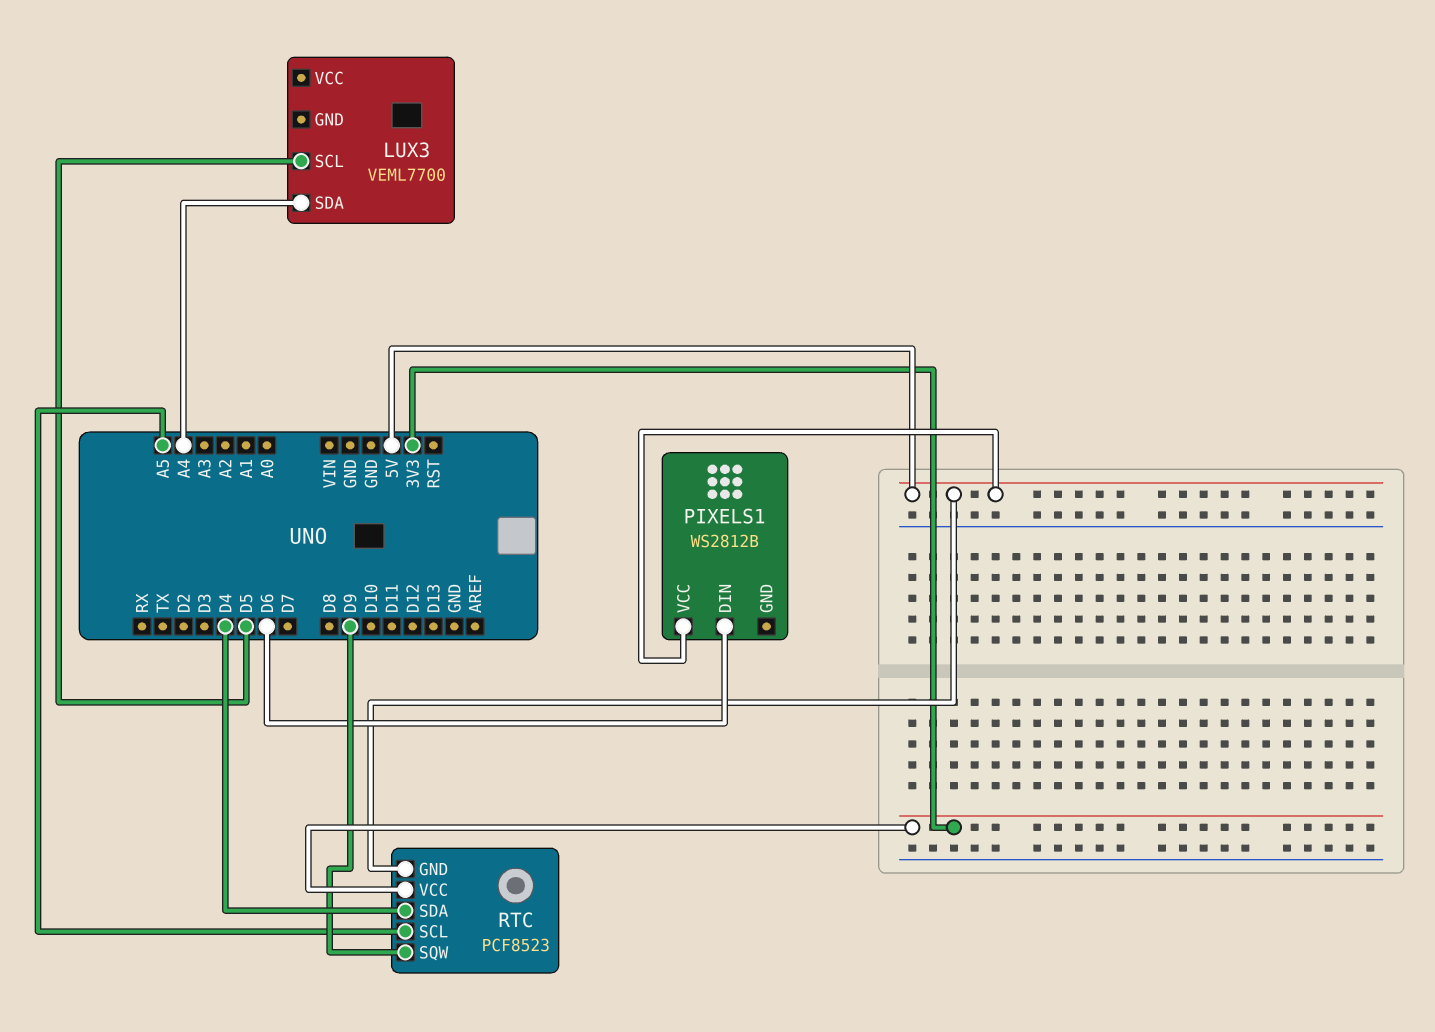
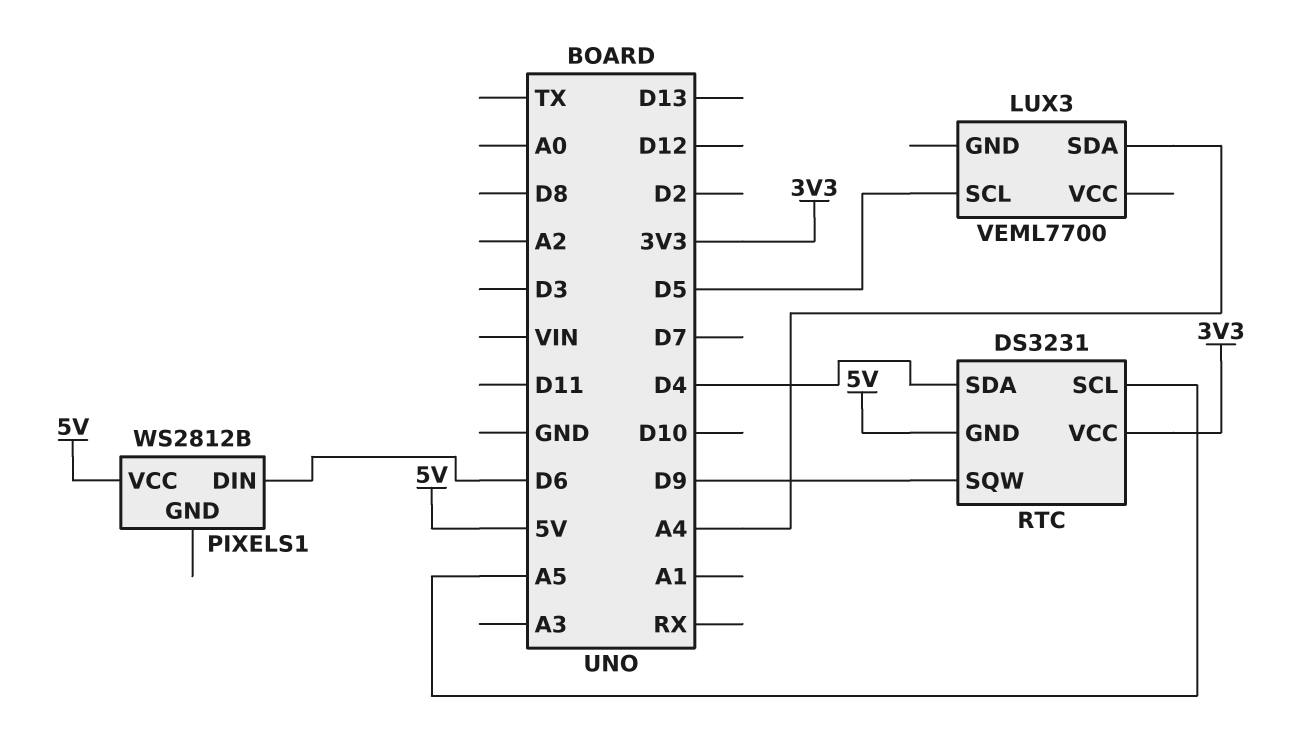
RTC: PCF8523 -> DS3231

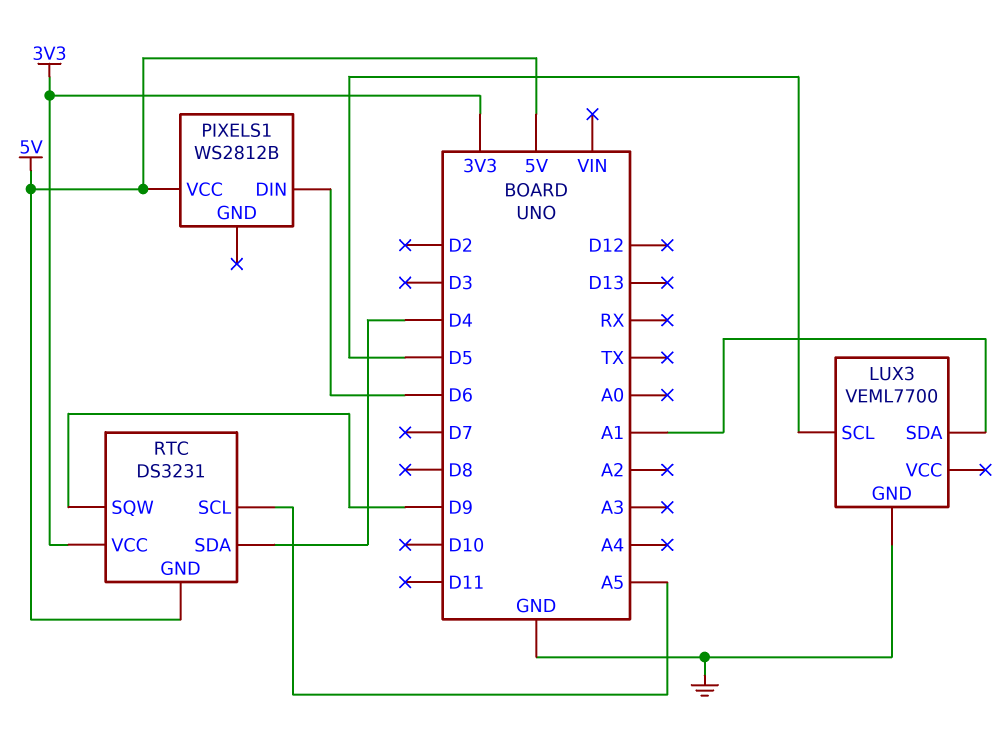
LUX3 pin GND: none -> GND
LUX3 pin SDA: A4 -> A1

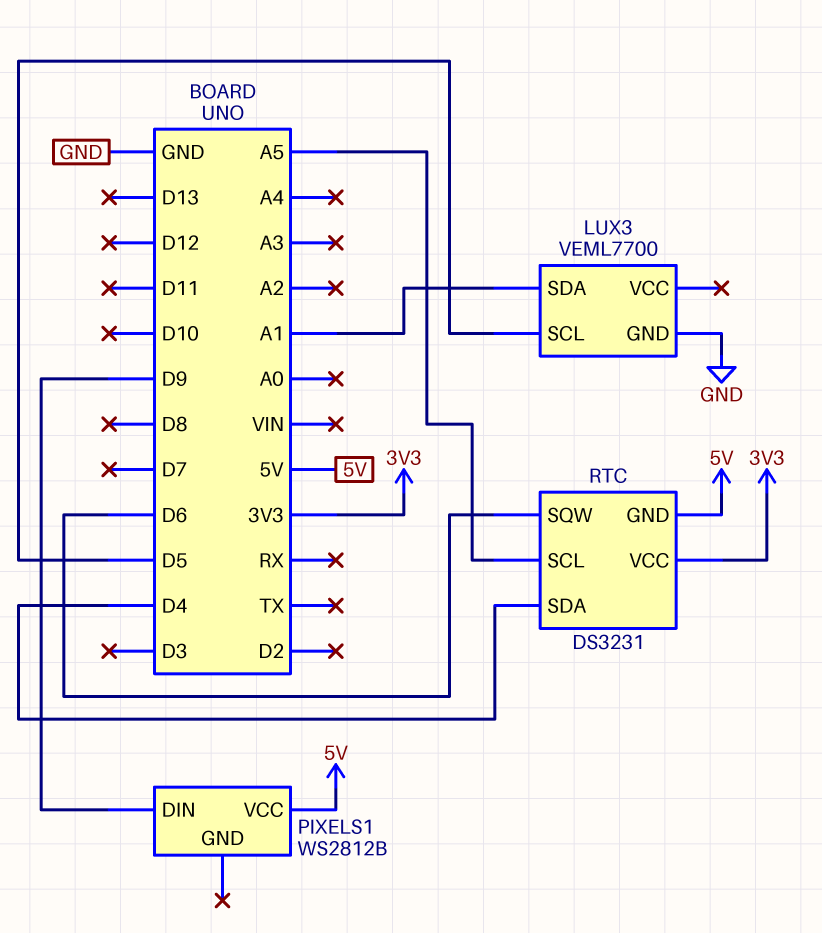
PIXELS1 pin DIN: D6 -> D9
RTC pin SQW: D9 -> D6

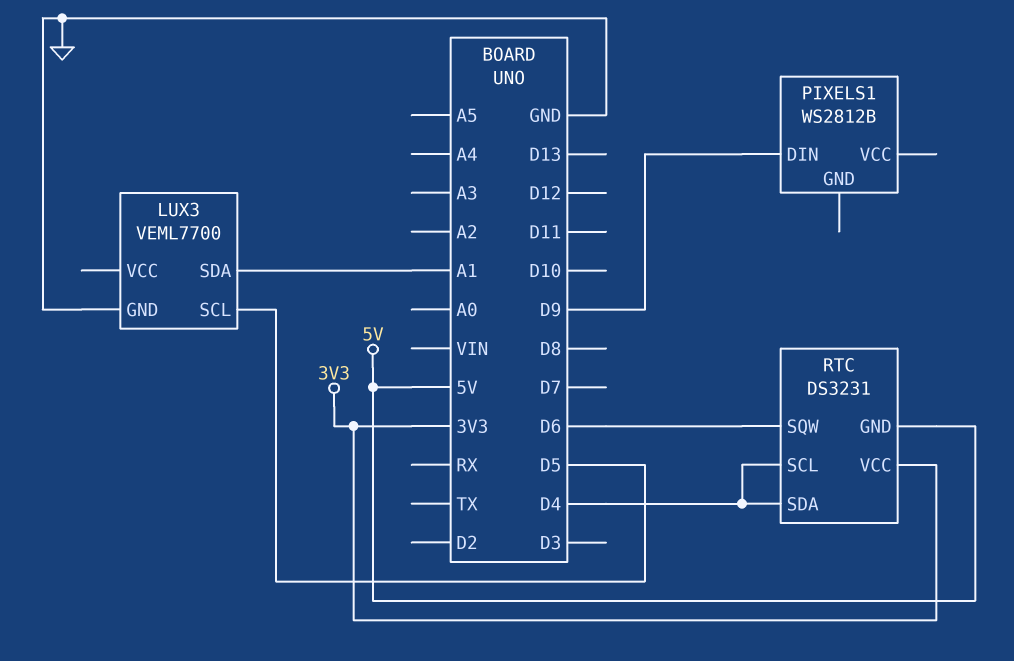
PIXELS1 pin VCC: 5V -> none
RTC pin SCL: A5 -> D4

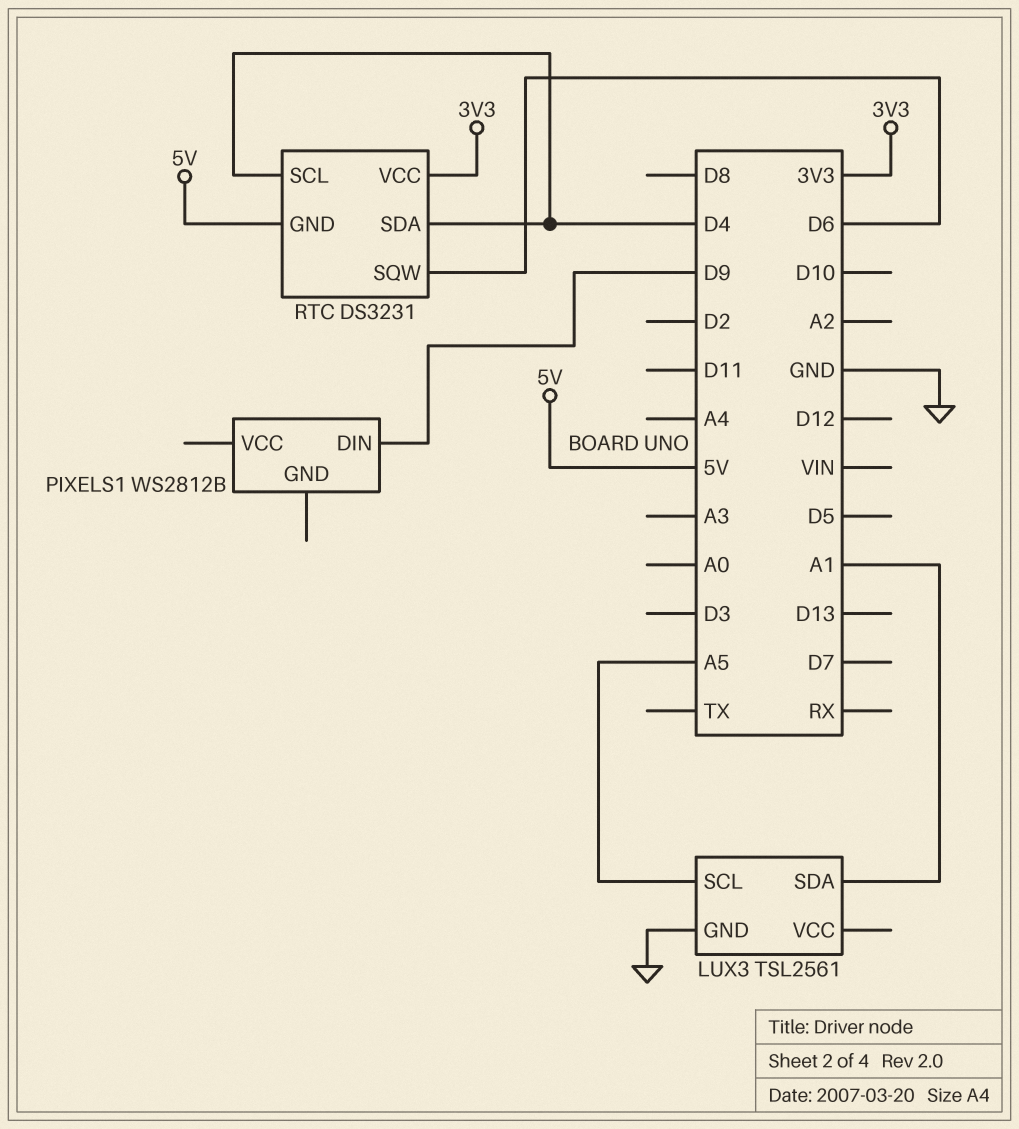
LUX3: VEML7700 -> TSL2561
LUX3 pin SCL: D5 -> A5

